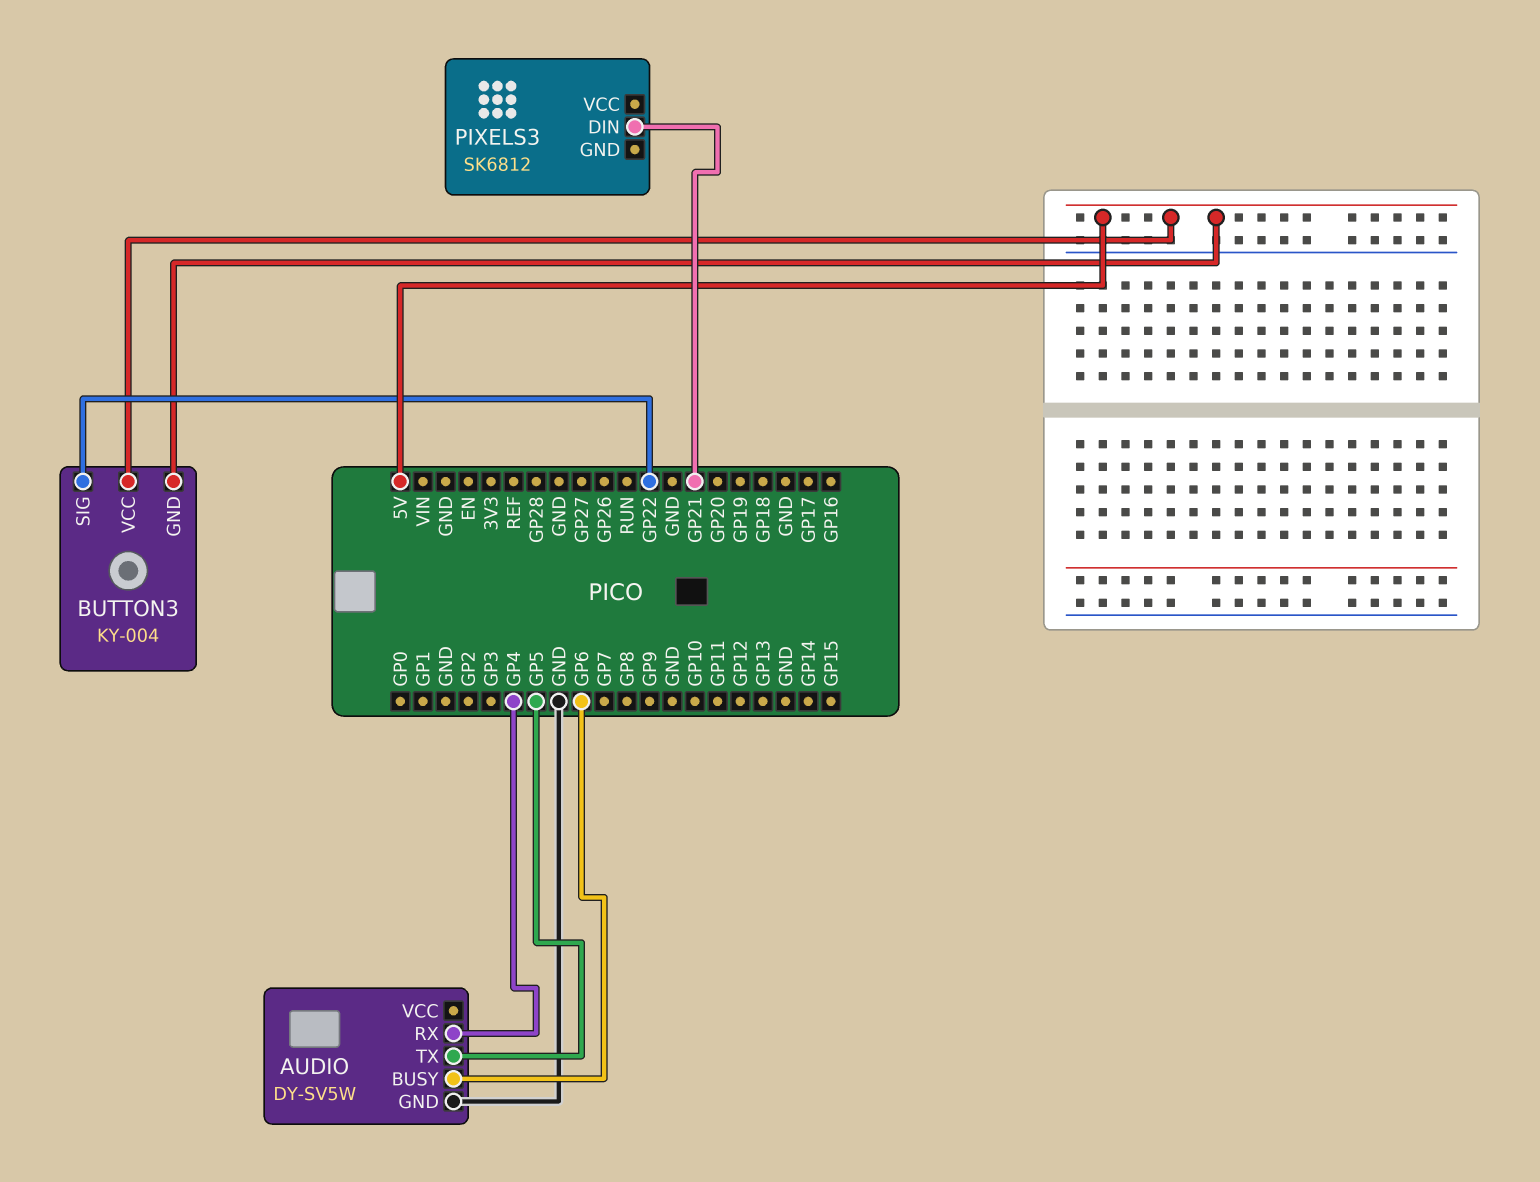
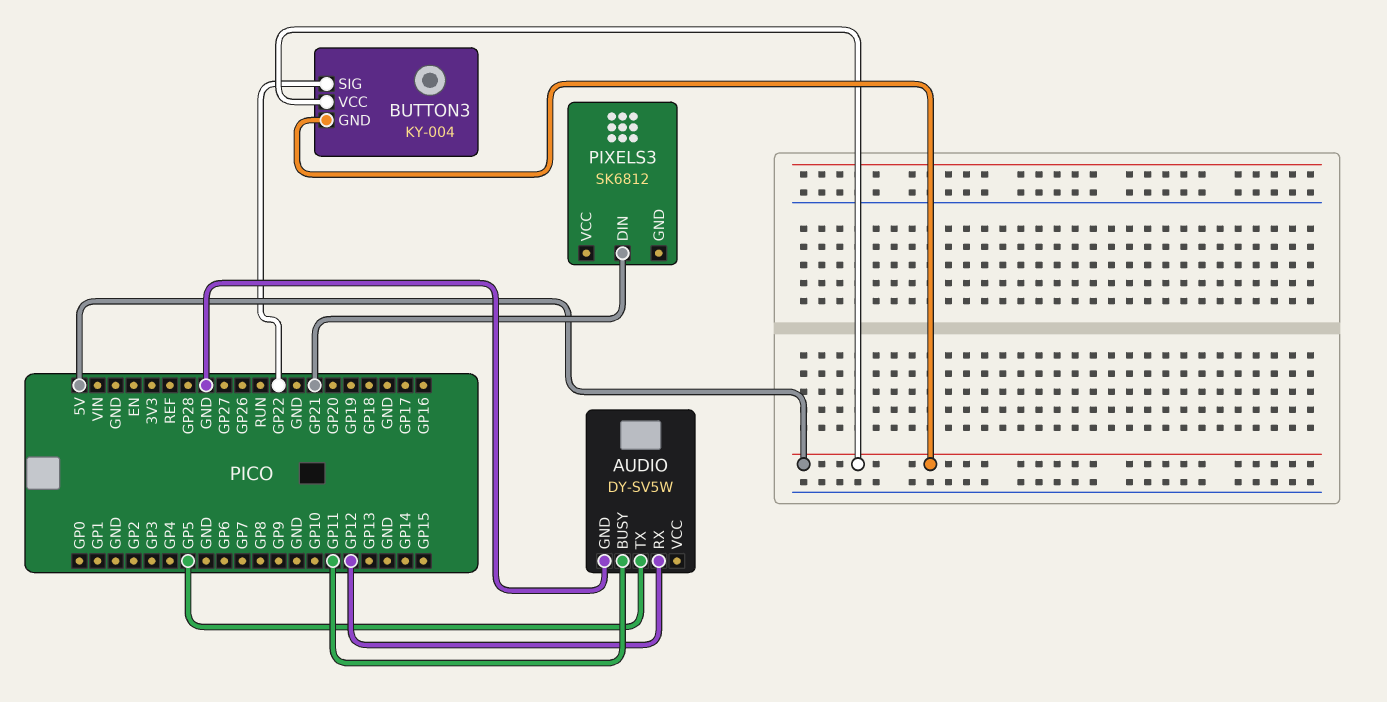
AUDIO pin BUSY: GP6 -> GP11
AUDIO pin RX: GP4 -> GP12

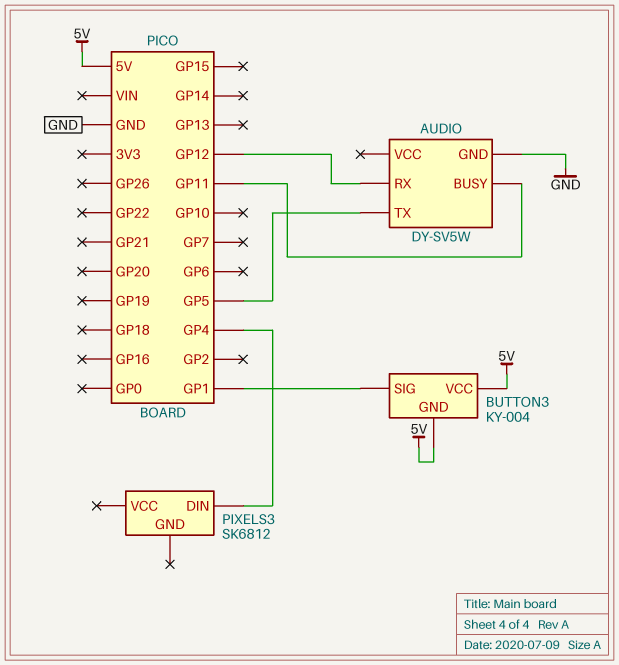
BUTTON3 pin SIG: GP22 -> GP1
PIXELS3 pin DIN: GP21 -> GP4

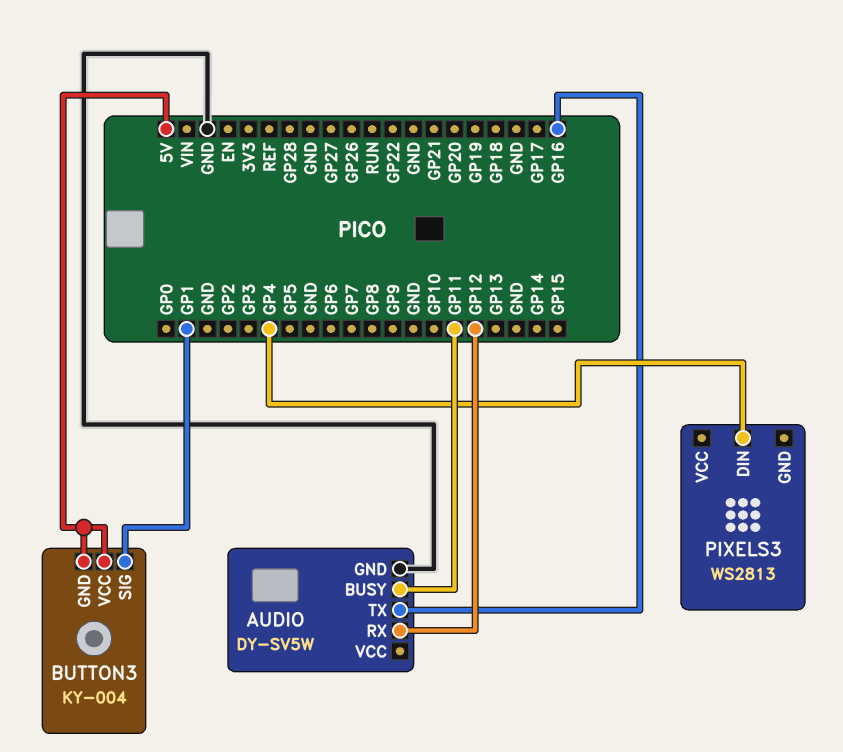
AUDIO pin TX: GP5 -> GP16
PIXELS3: SK6812 -> WS2813

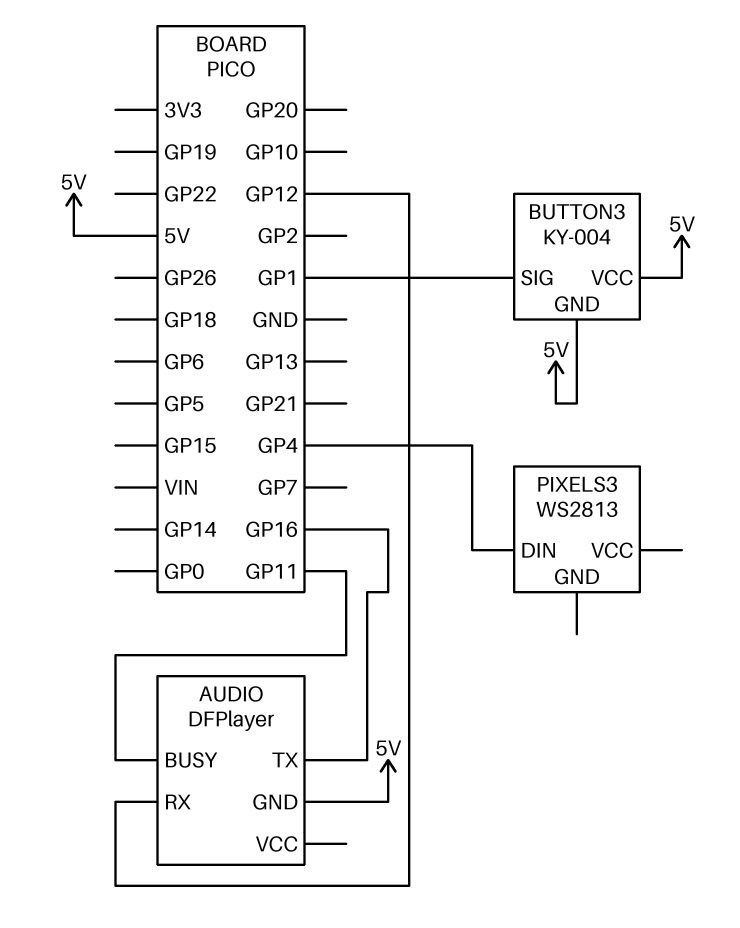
AUDIO: DY-SV5W -> DFPlayer
AUDIO pin GND: GND -> 5V

